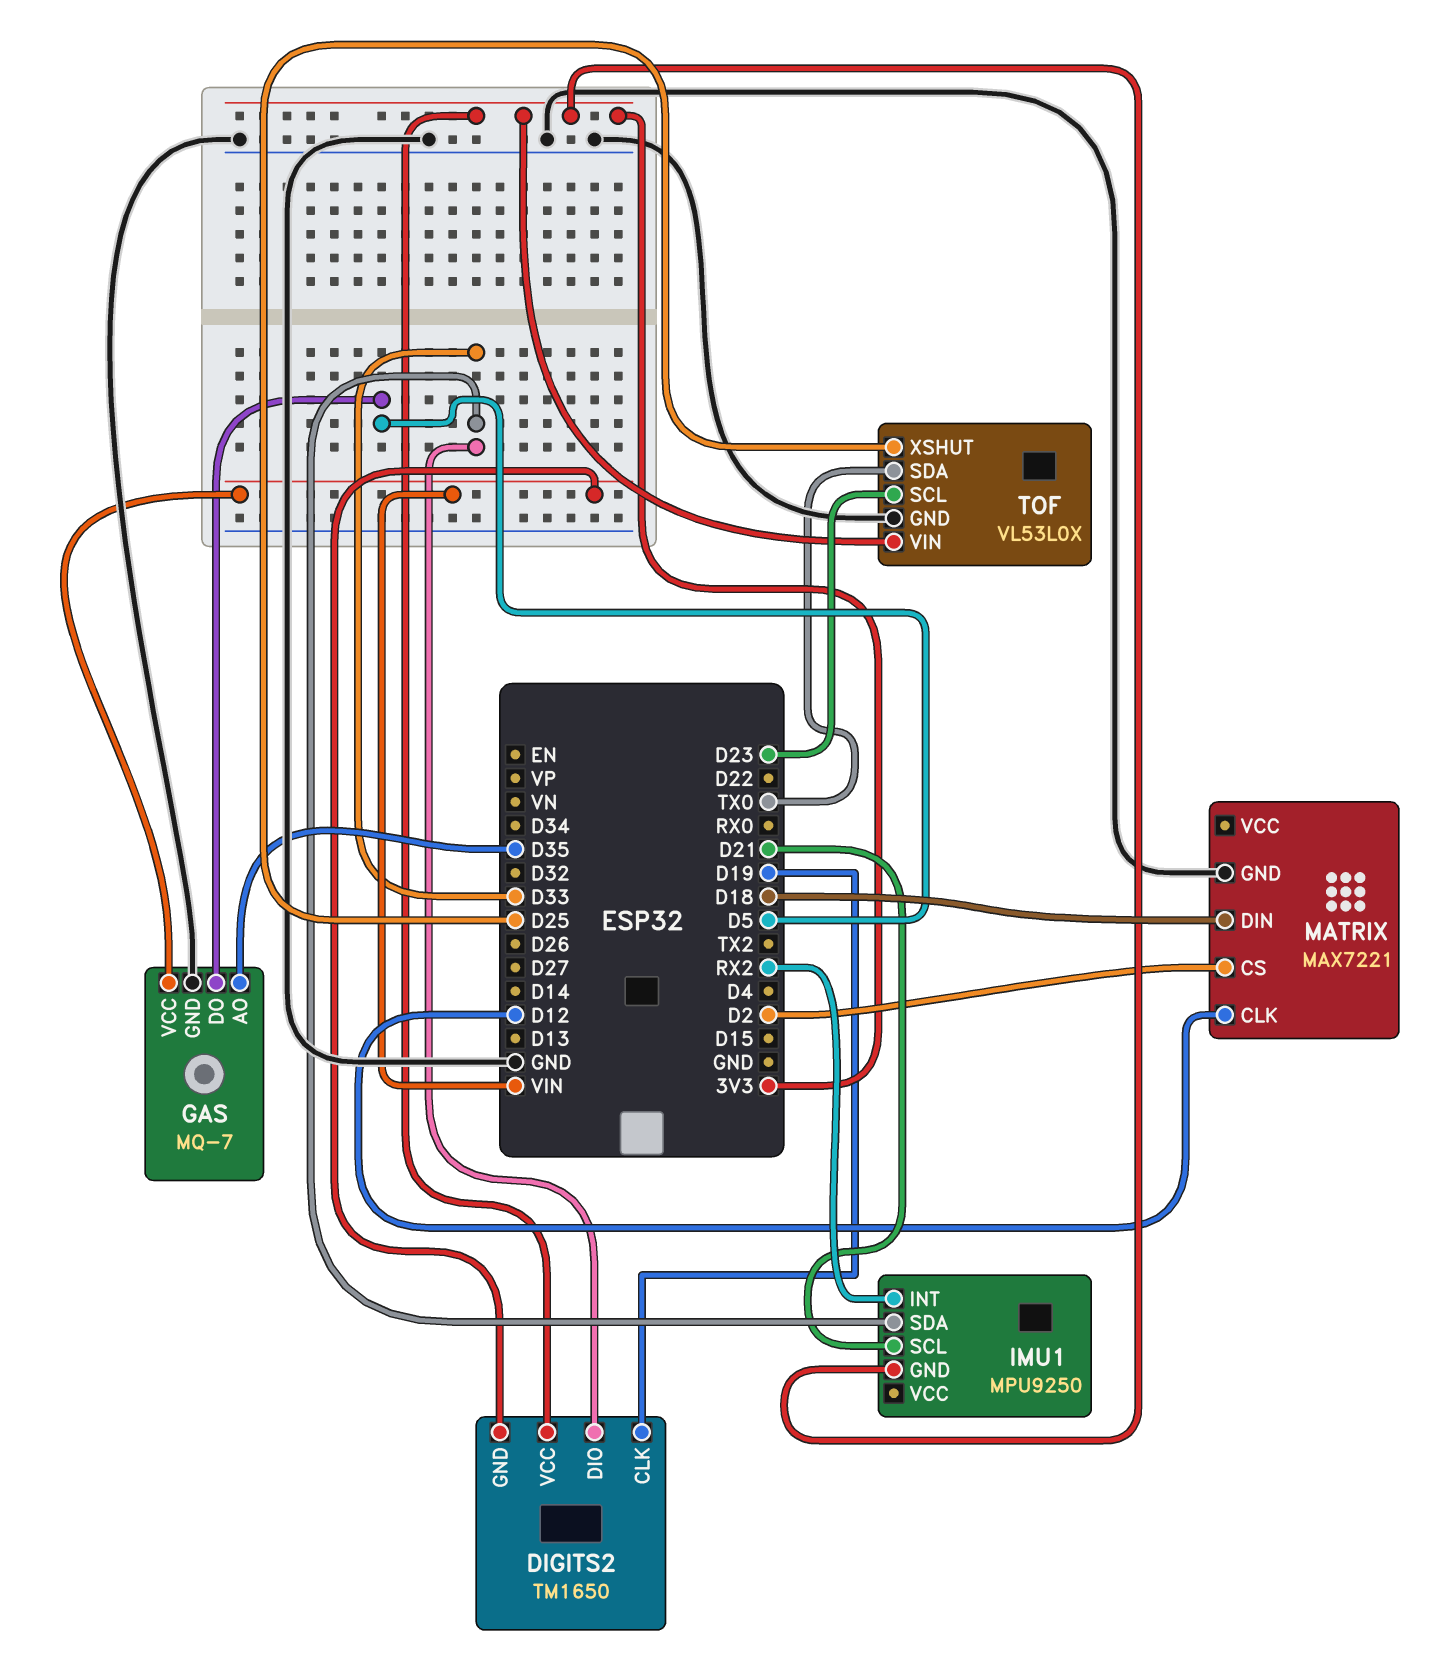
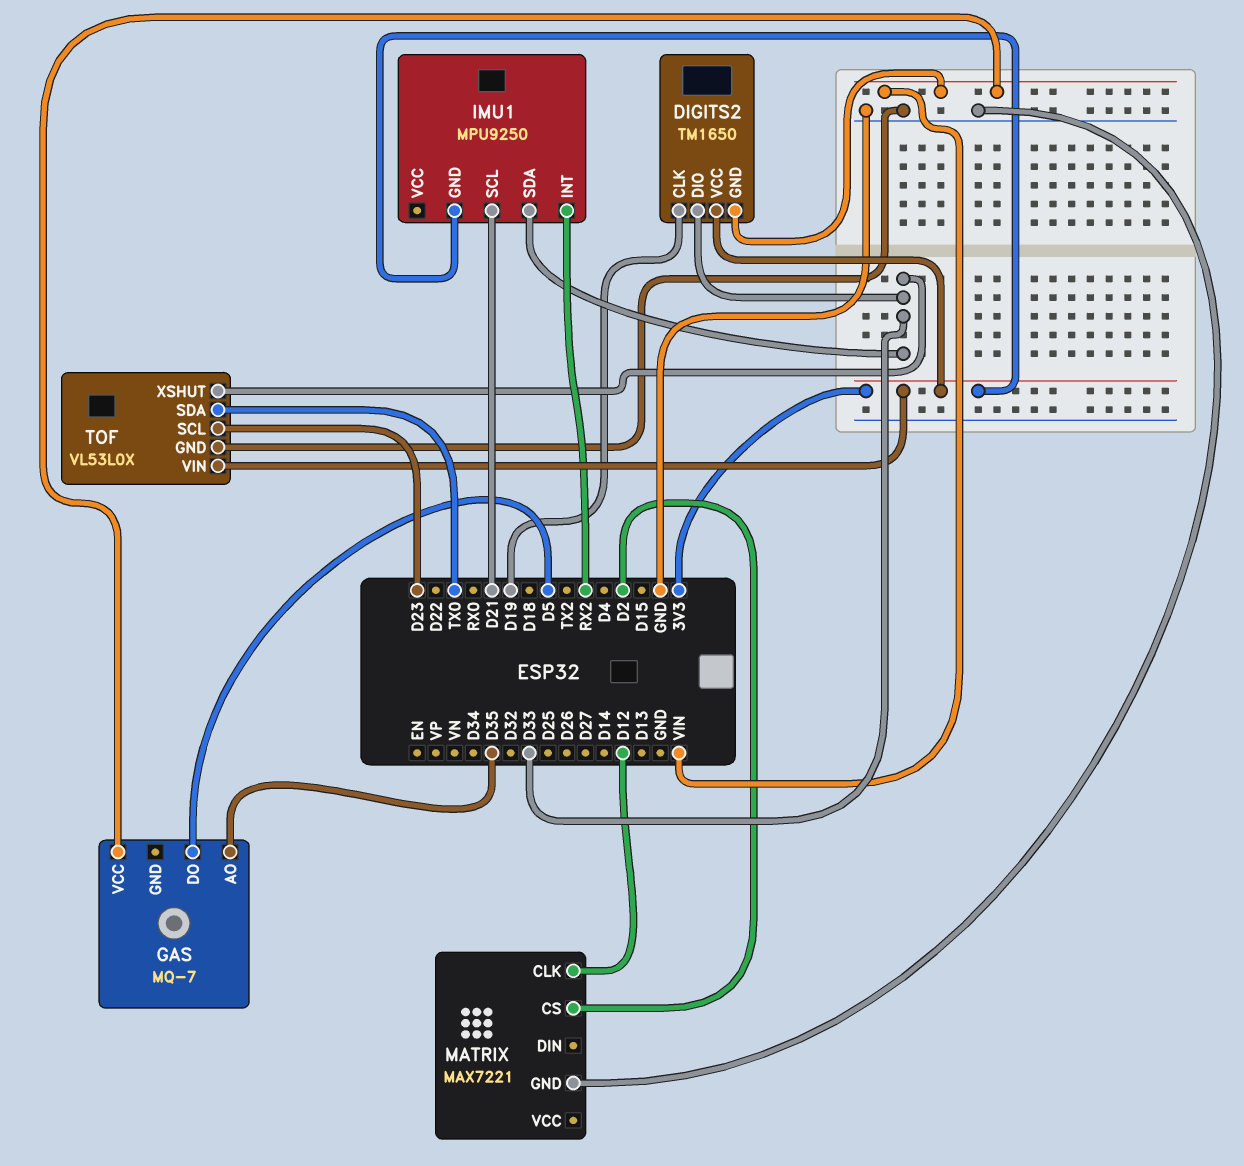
GAS pin GND: GND -> none
MATRIX pin DIN: D18 -> none
TOF pin XSHUT: D25 -> D33

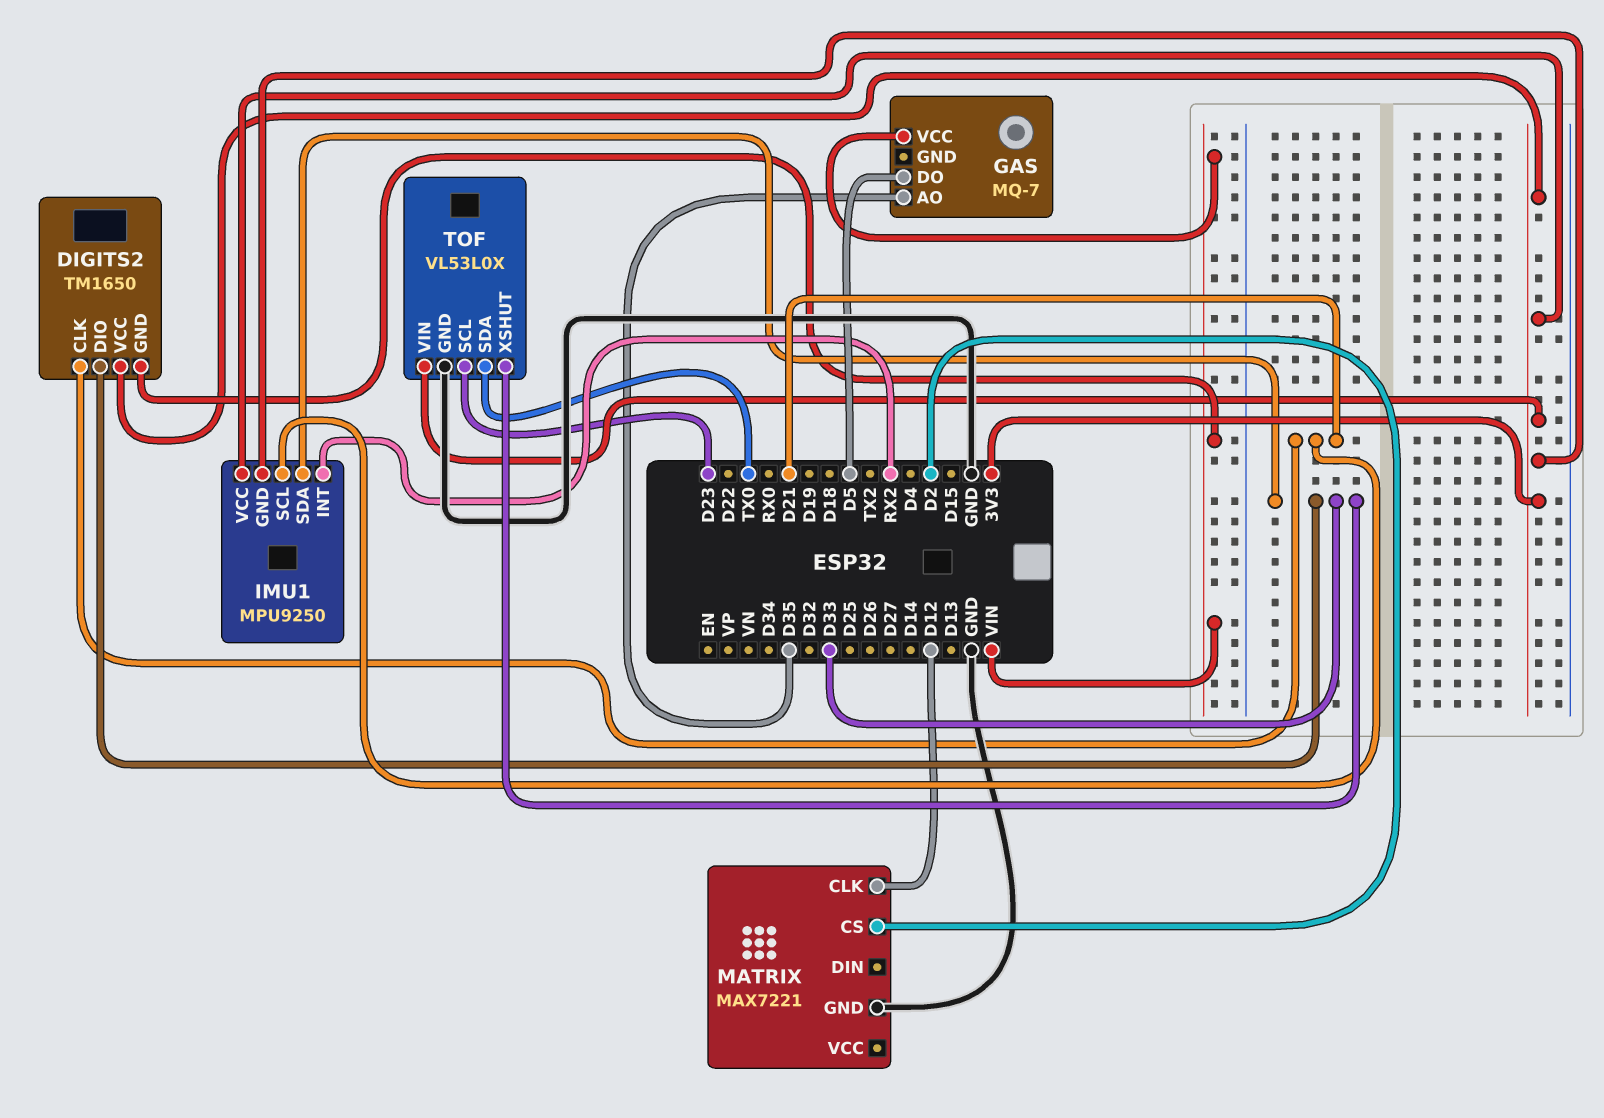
DIGITS2 pin CLK: D19 -> D21
IMU1 pin VCC: none -> 3V3

